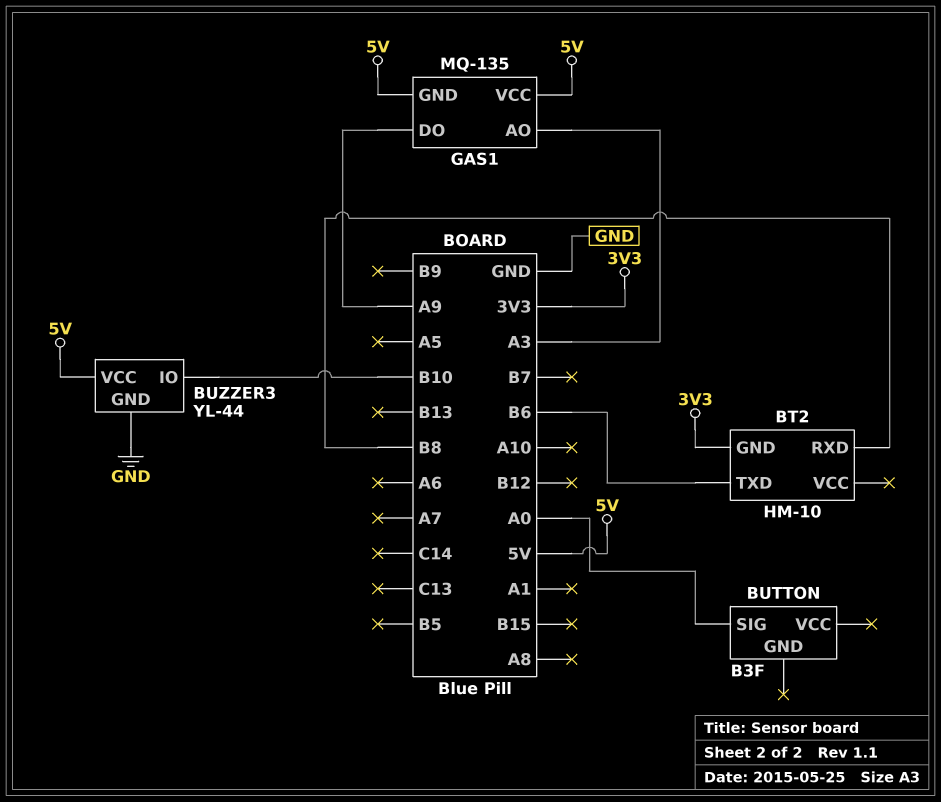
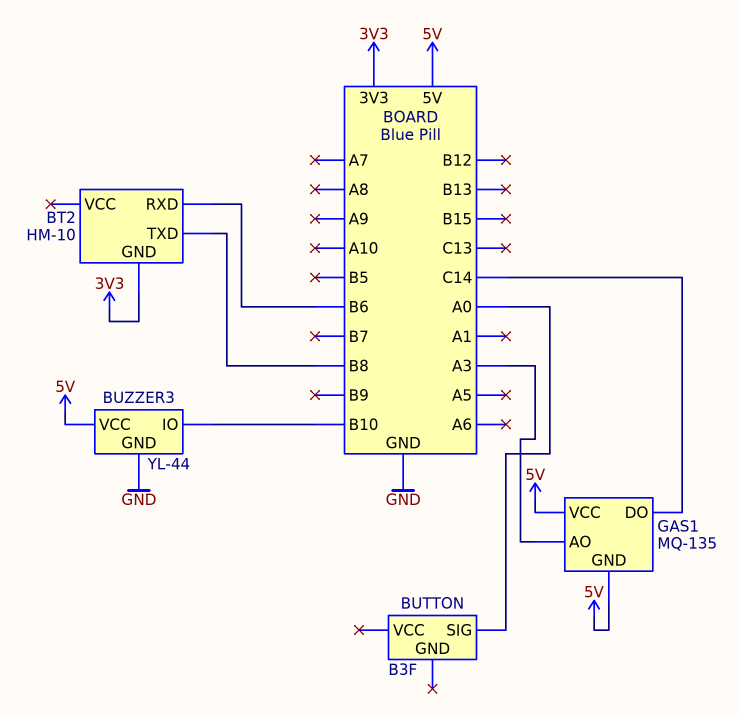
BT2 pin RXD: B8 -> B6
BT2 pin TXD: B6 -> B8
GAS1 pin DO: A9 -> C14

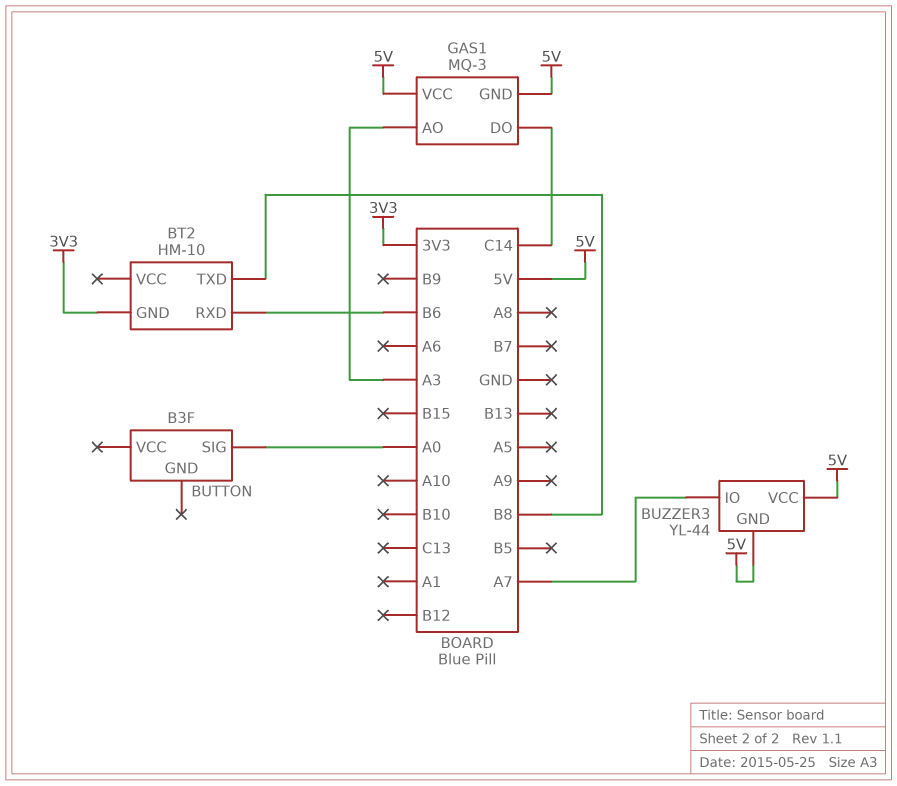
BUZZER3 pin GND: GND -> 5V
BUZZER3 pin IO: B10 -> A7
GAS1: MQ-135 -> MQ-3

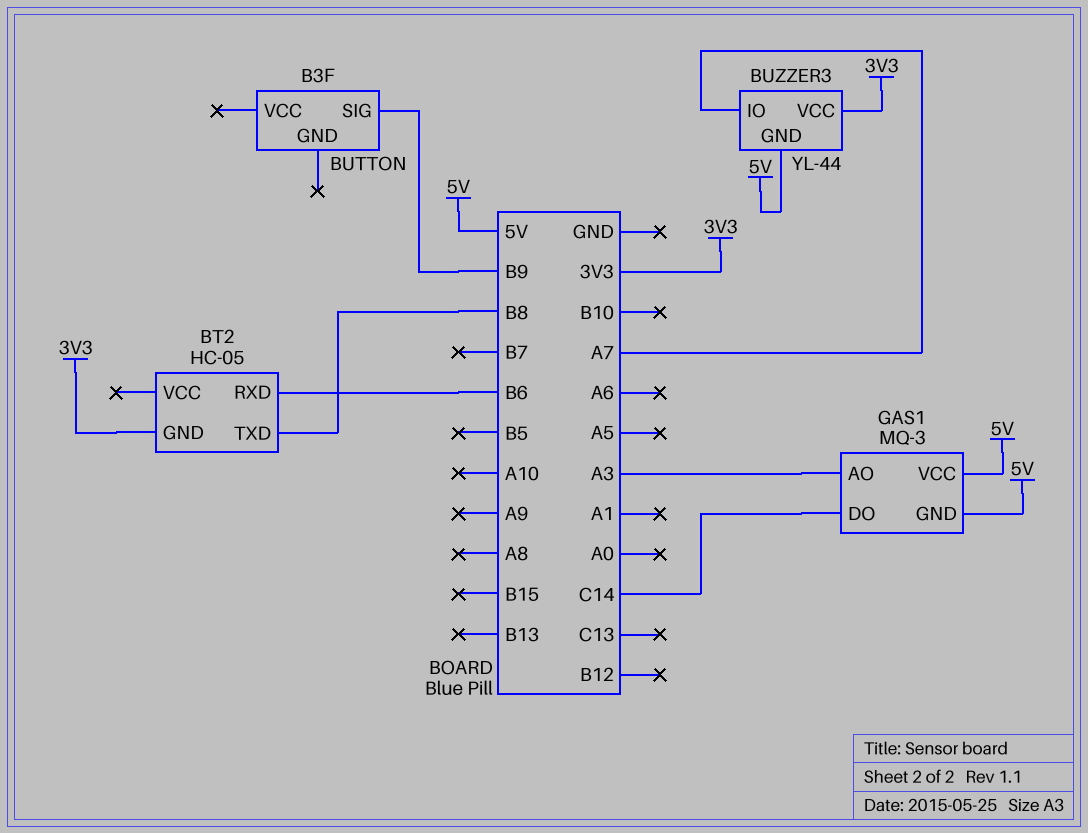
BT2: HM-10 -> HC-05
BUTTON pin SIG: A0 -> B9
BUZZER3 pin VCC: 5V -> 3V3

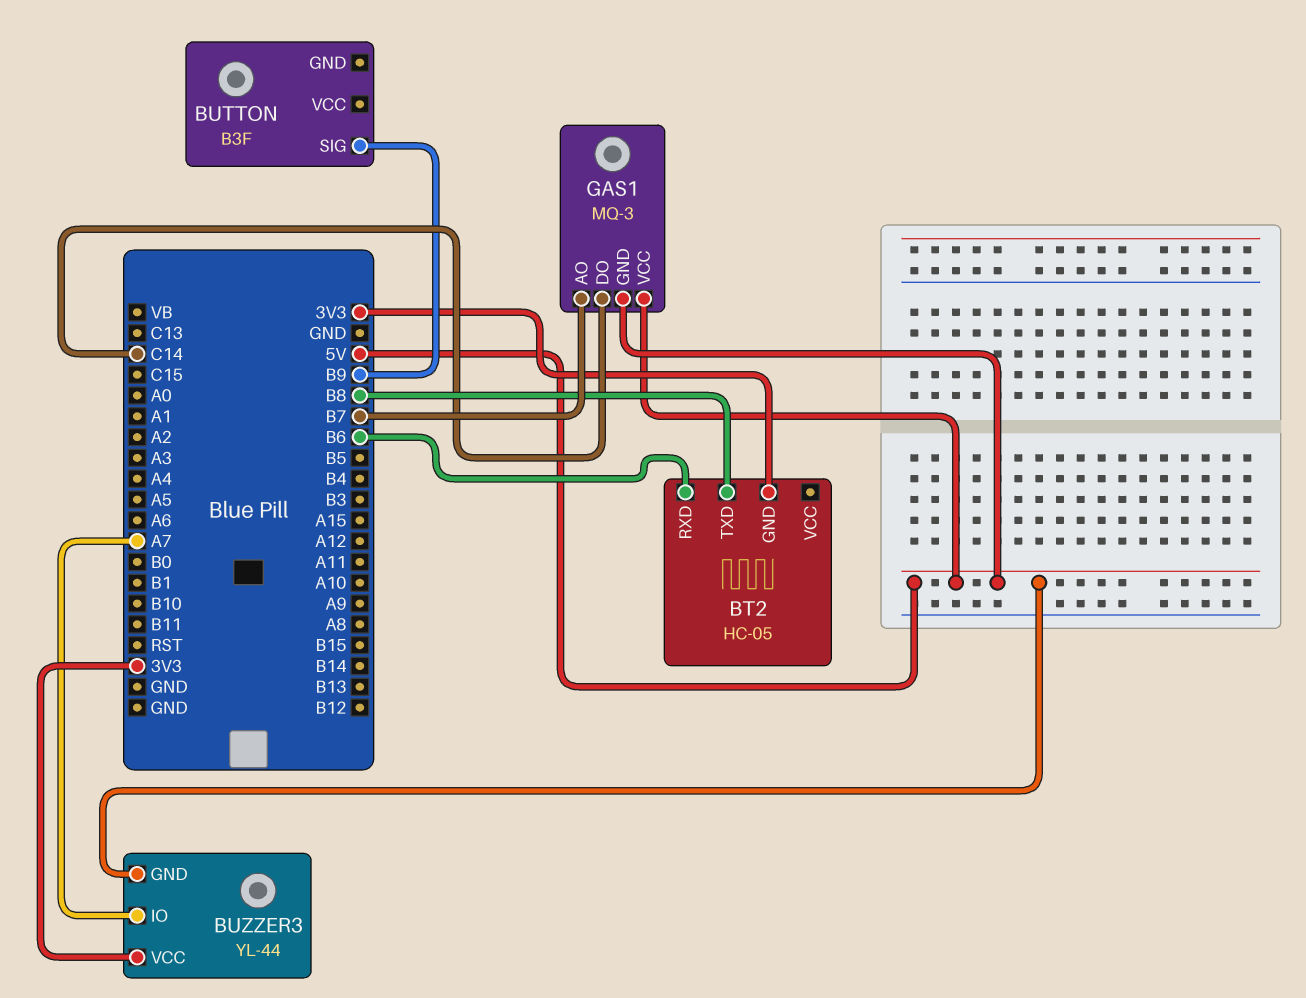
GAS1 pin AO: A3 -> B7

